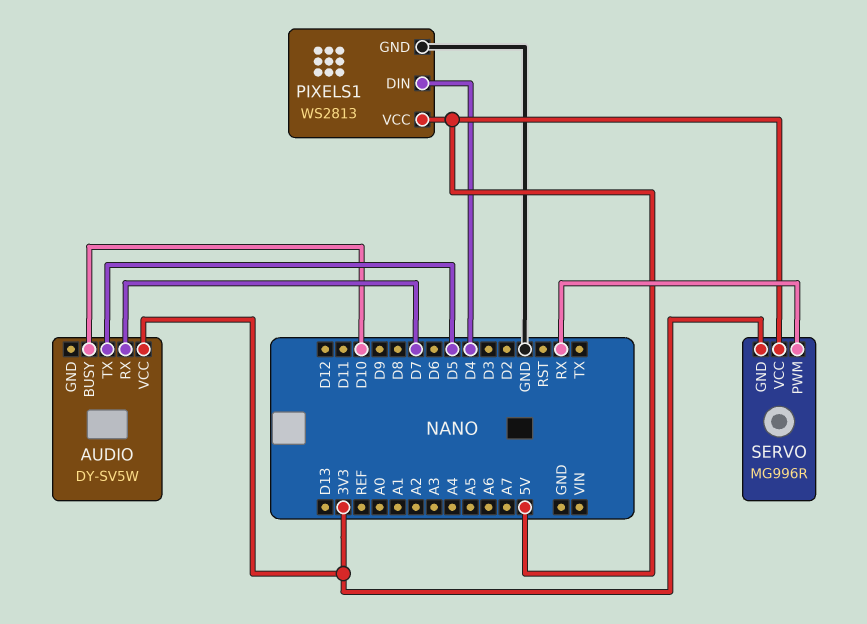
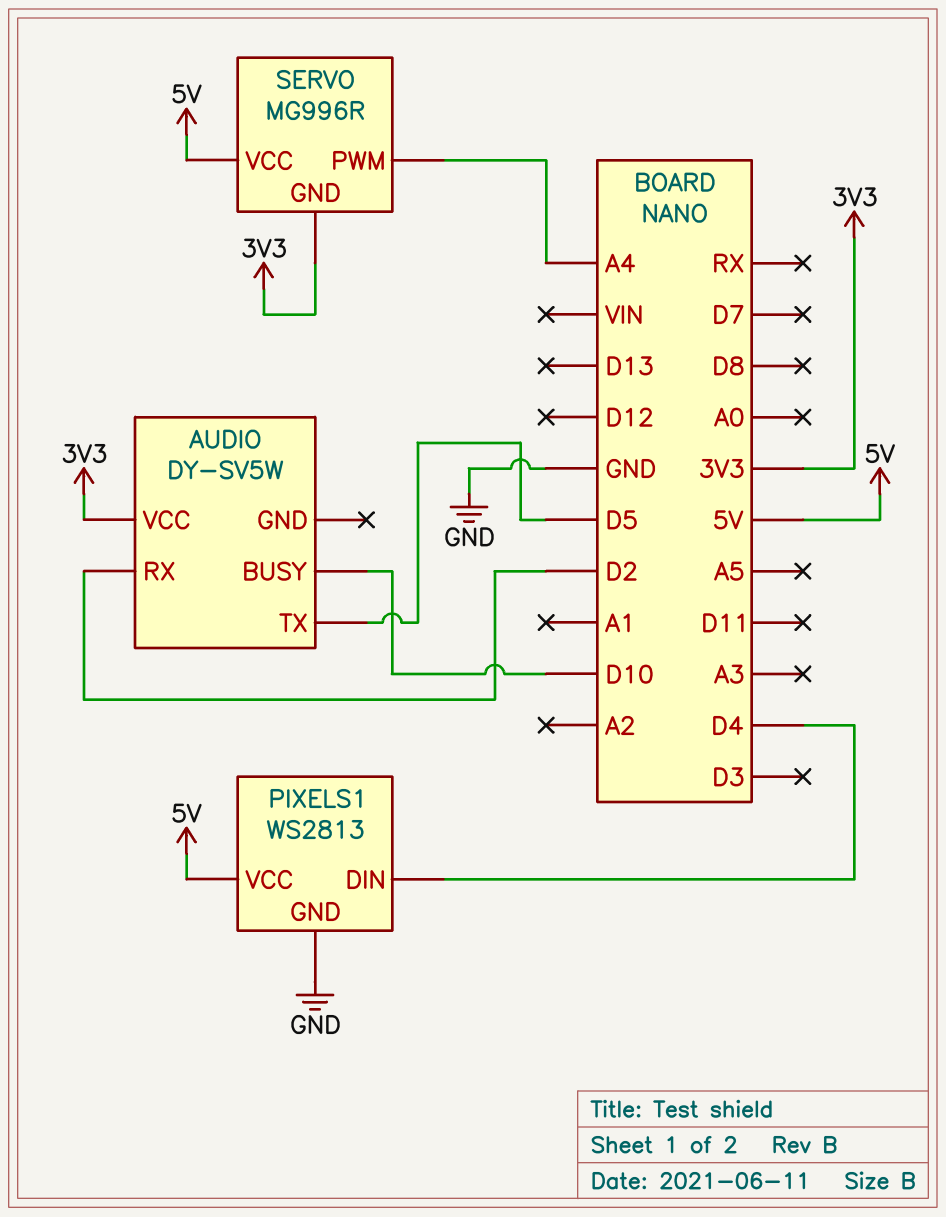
AUDIO pin RX: D7 -> D2
SERVO pin PWM: RX -> A4

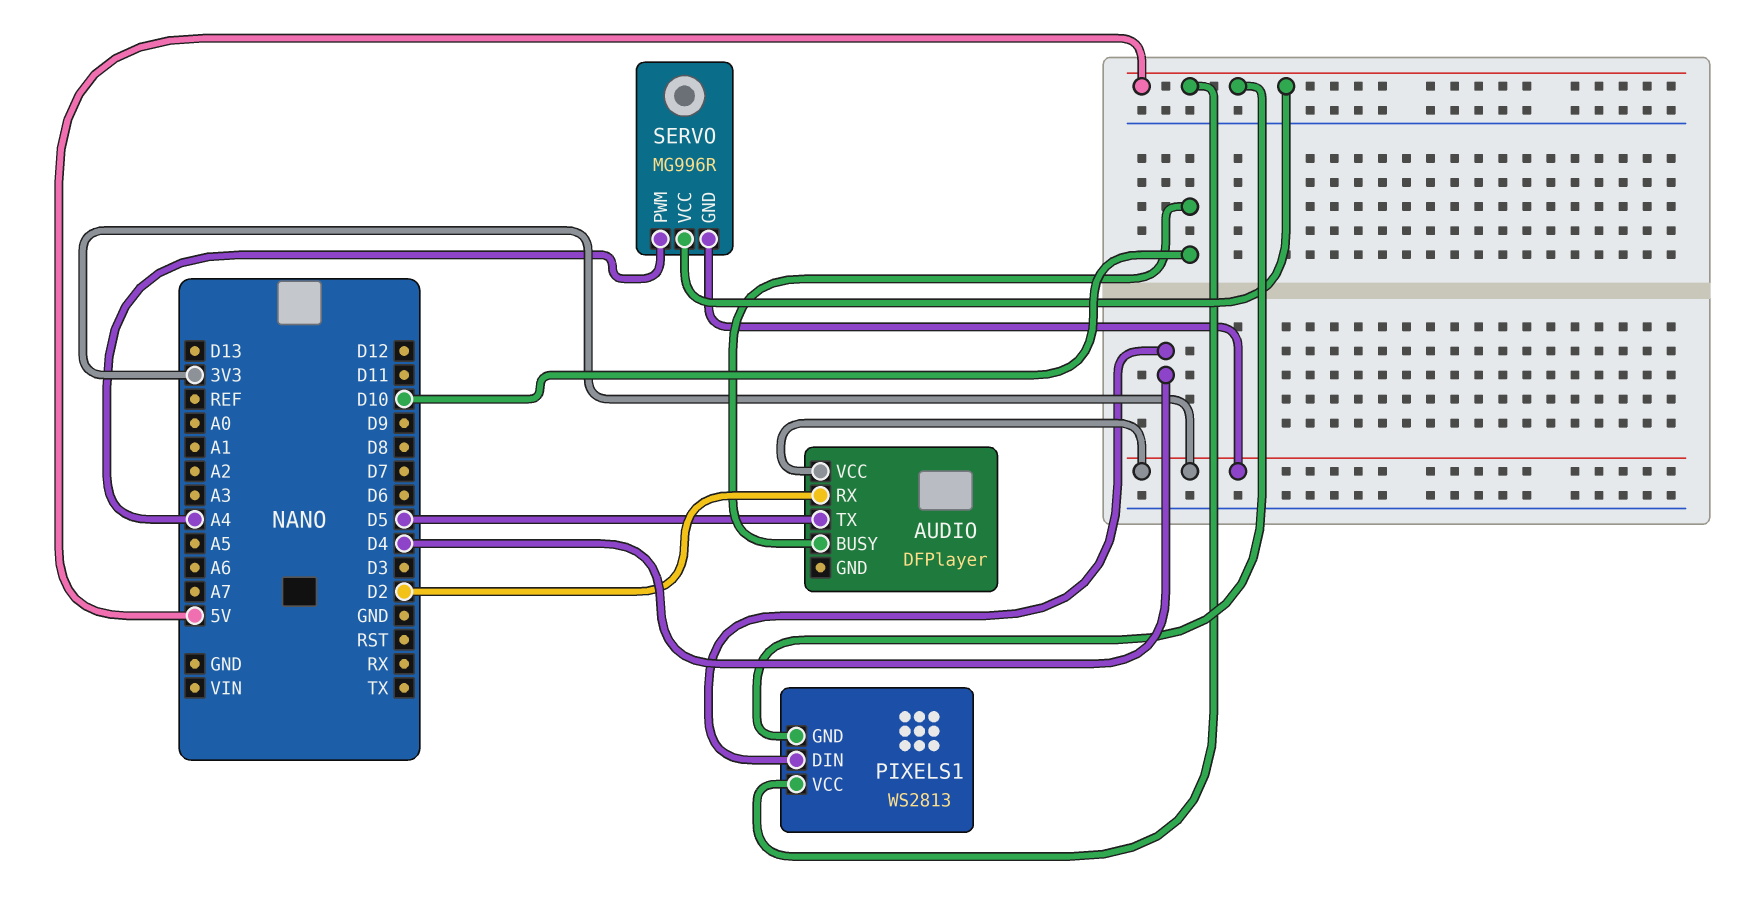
AUDIO: DY-SV5W -> DFPlayer
PIXELS1 pin GND: GND -> 5V

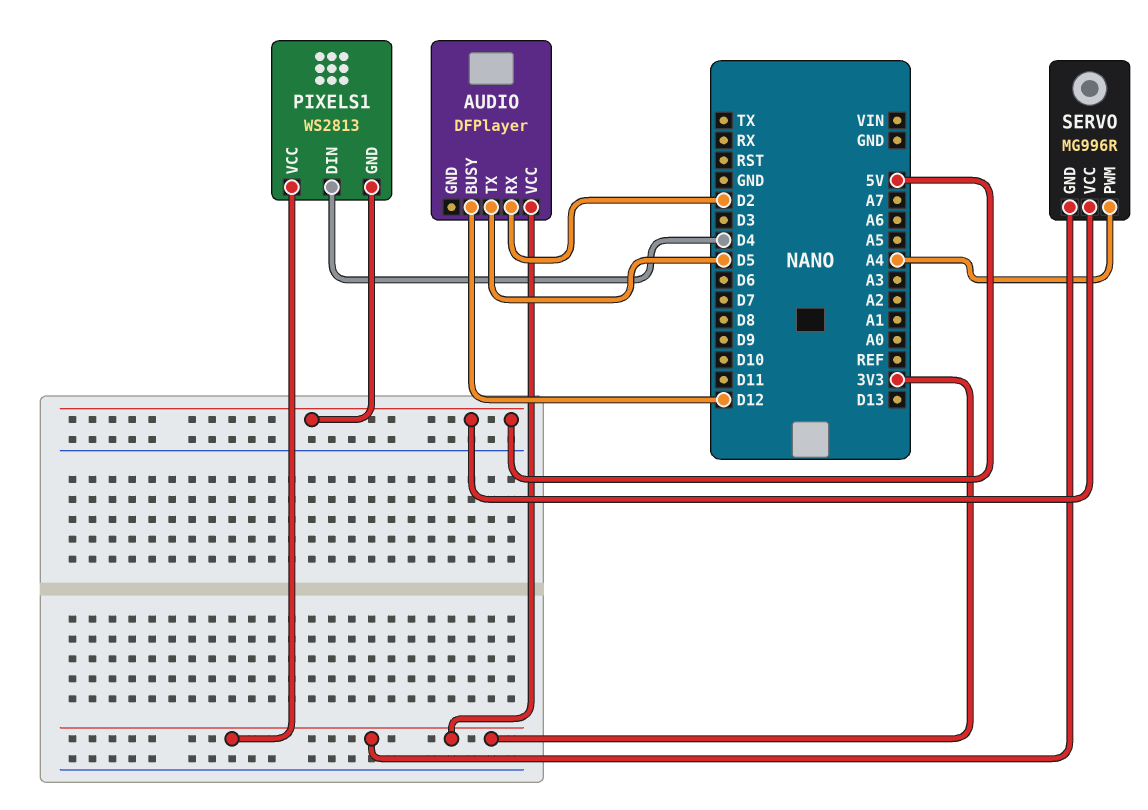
AUDIO pin BUSY: D10 -> D12
PIXELS1 pin VCC: 5V -> 3V3

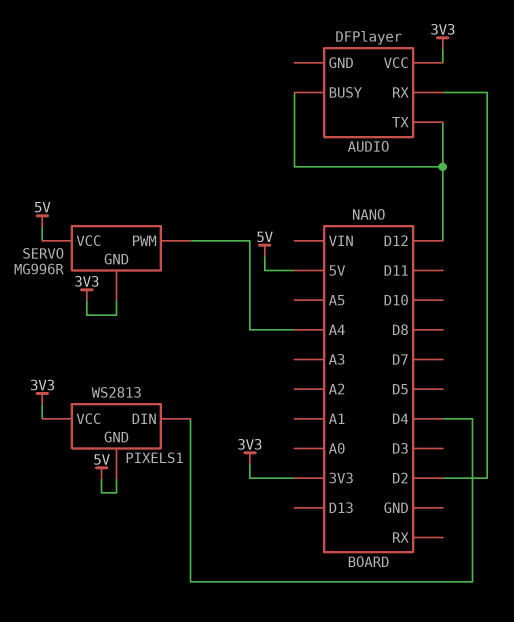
AUDIO pin TX: D5 -> D12

